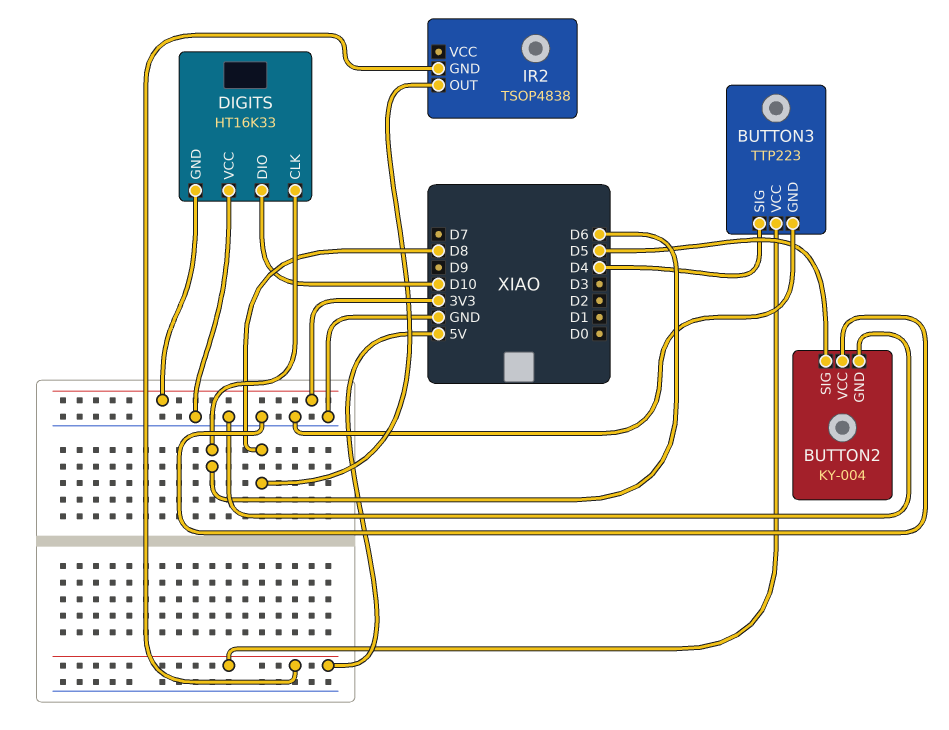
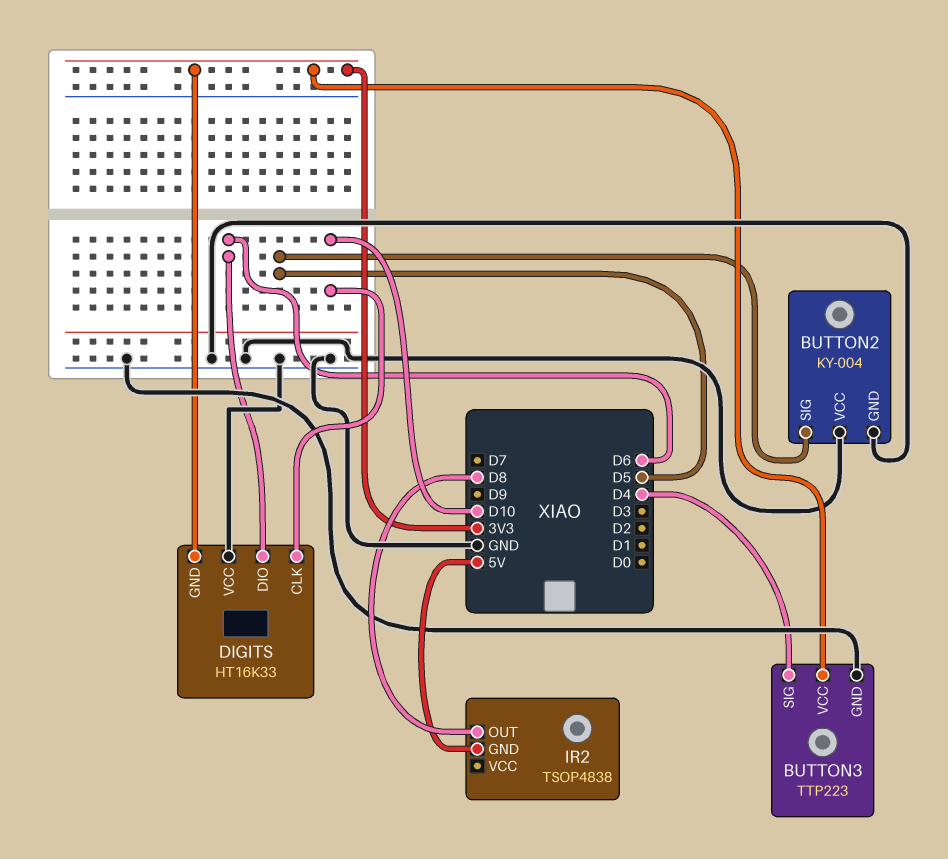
BUTTON3 pin VCC: 5V -> 3V3
DIGITS pin CLK: D6 -> D10
DIGITS pin DIO: D10 -> D6

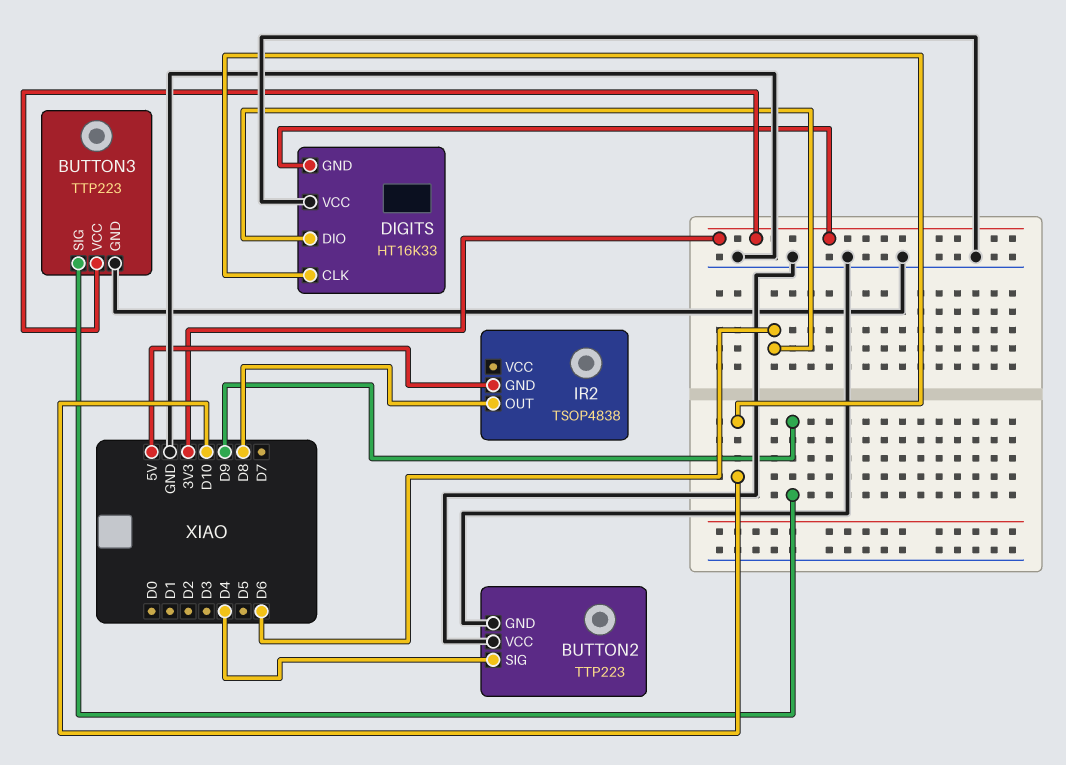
BUTTON2: KY-004 -> TTP223
BUTTON2 pin SIG: D5 -> D4
BUTTON3 pin SIG: D4 -> D9

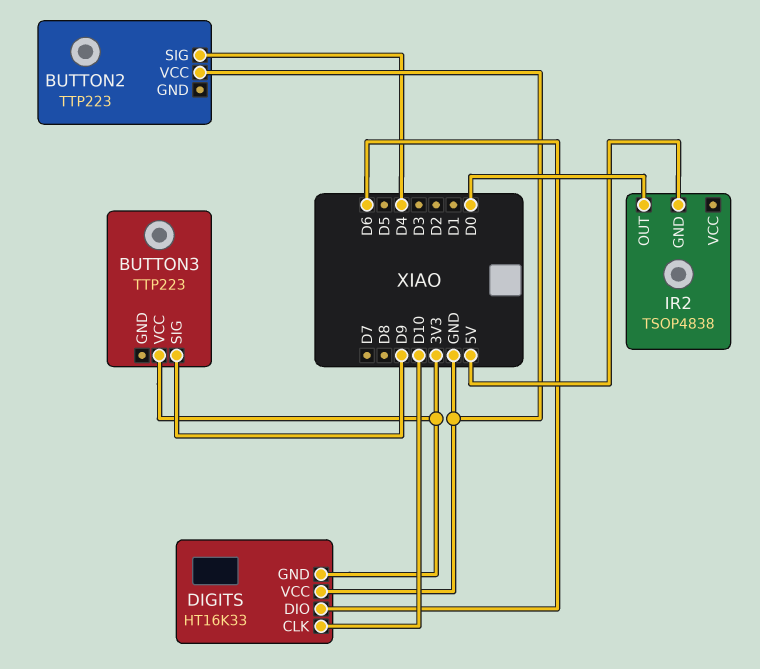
BUTTON2 pin GND: GND -> none
BUTTON3 pin GND: GND -> none
IR2 pin OUT: D8 -> D0

